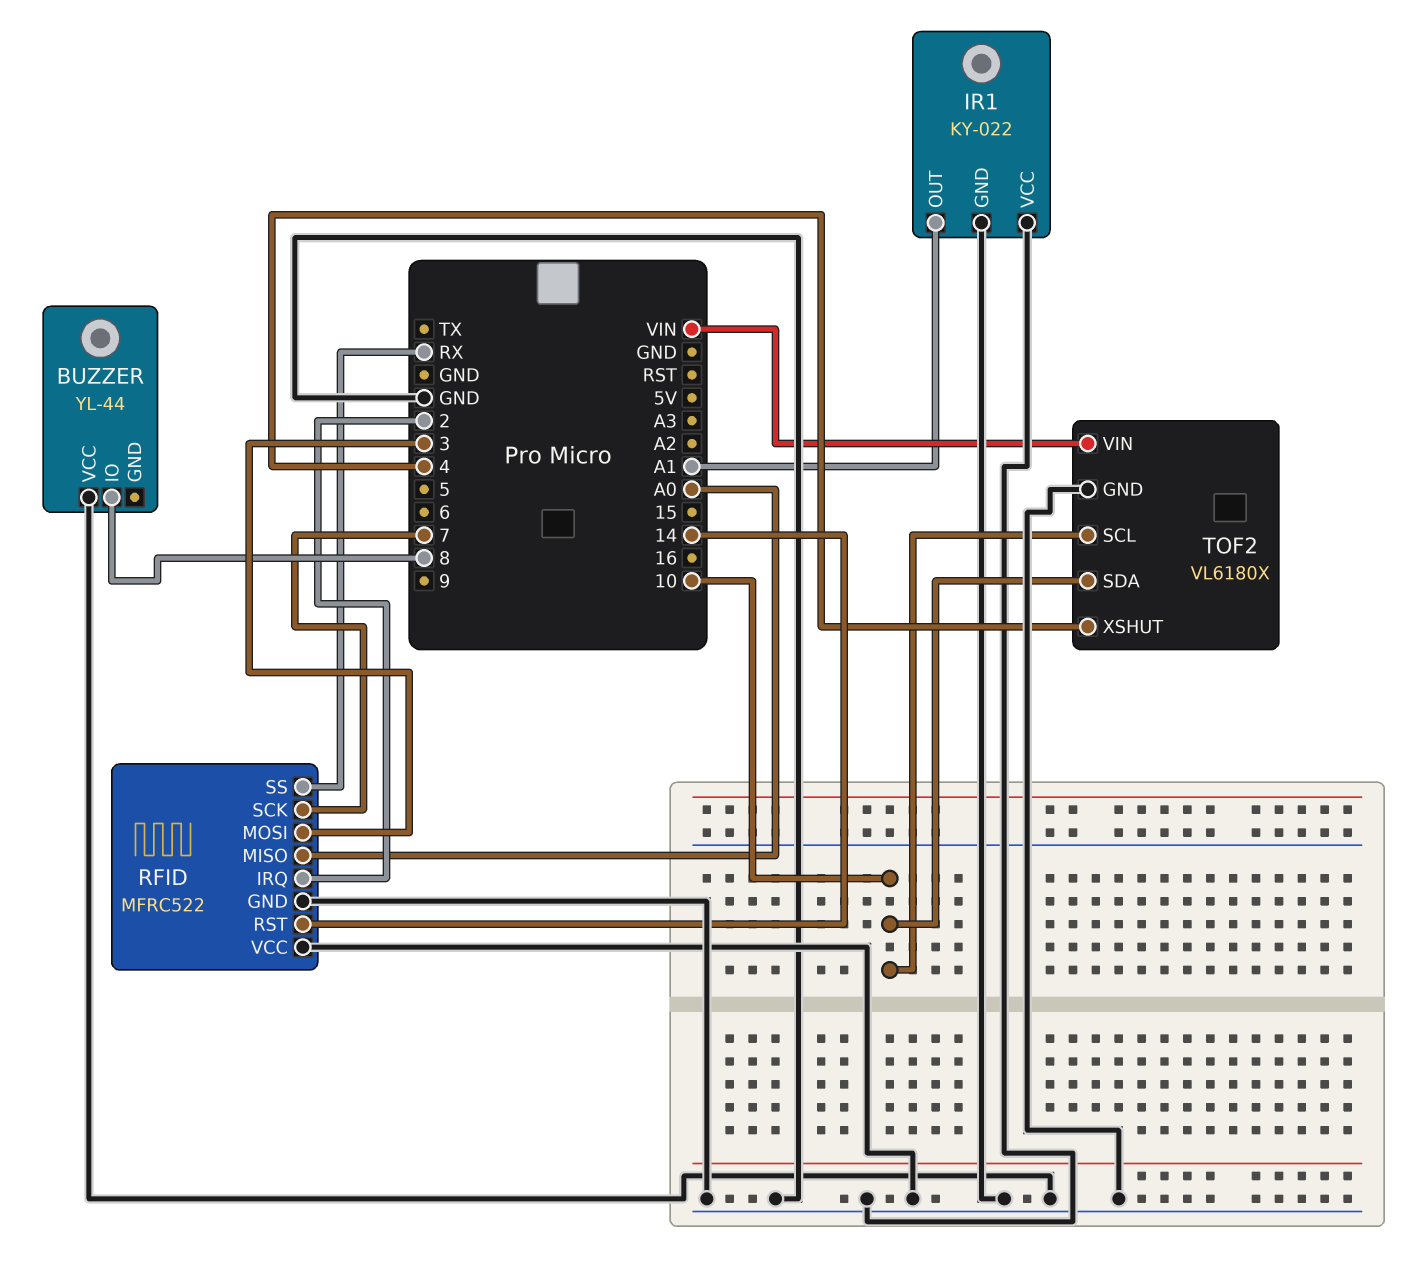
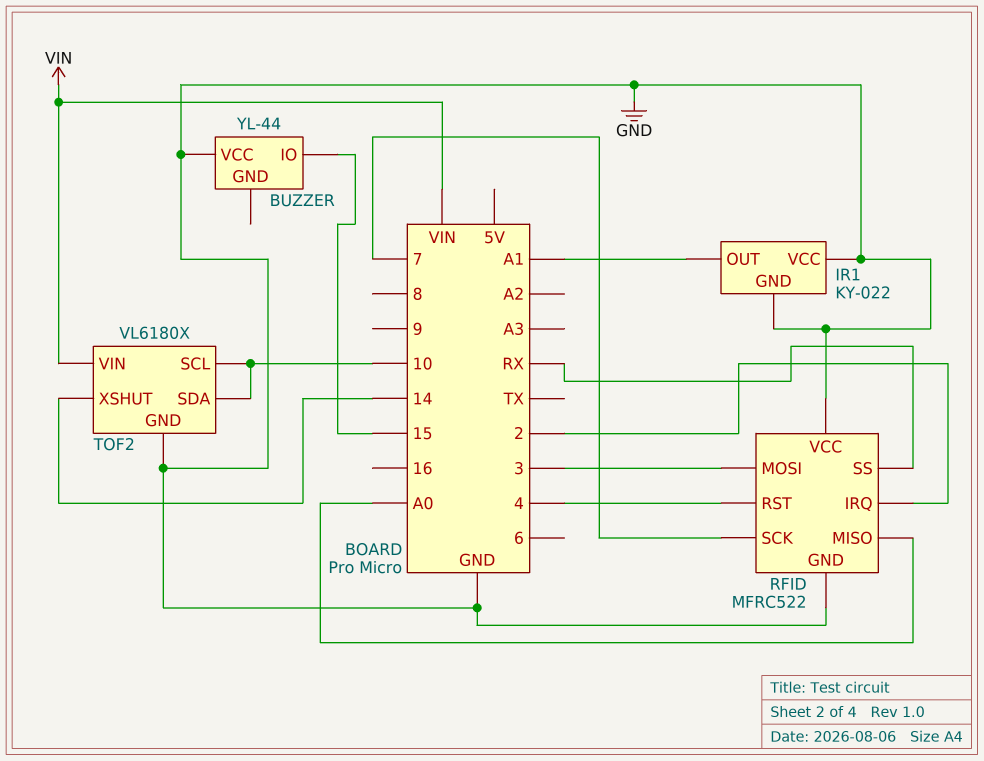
BUZZER pin IO: 8 -> 15
RFID pin RST: 14 -> 4
TOF2 pin XSHUT: 4 -> 14

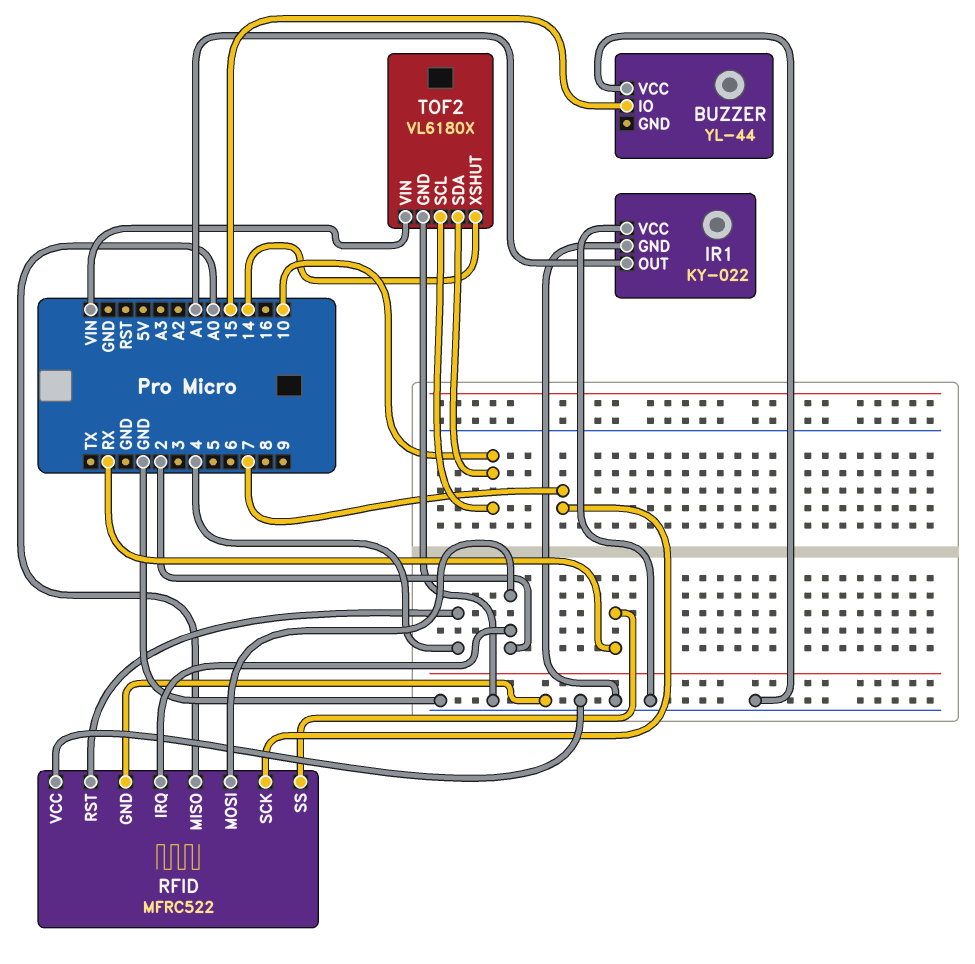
RFID pin MOSI: 3 -> 2

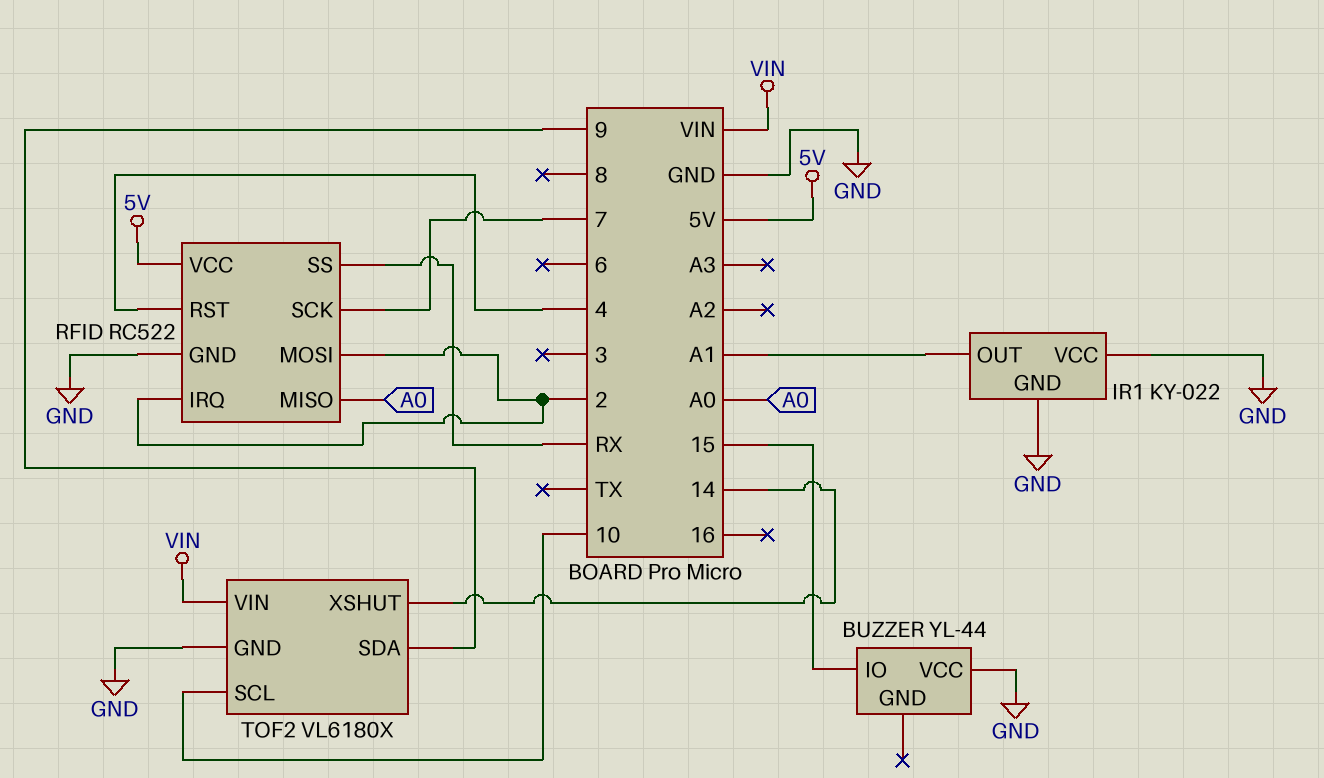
RFID: MFRC522 -> RC522
RFID pin VCC: GND -> 5V
TOF2 pin SDA: 10 -> 9

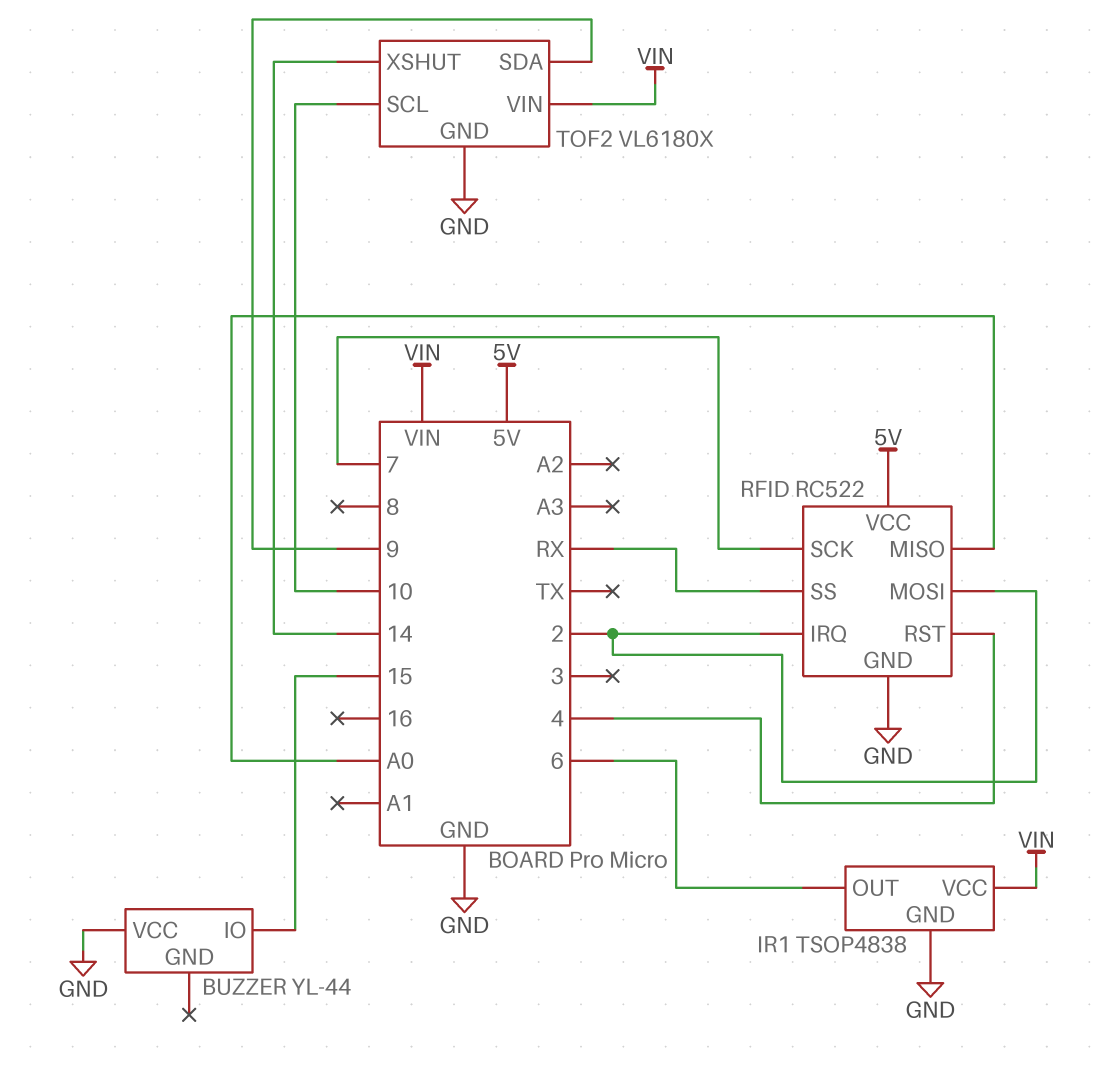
IR1: KY-022 -> TSOP4838
IR1 pin OUT: A1 -> 6
IR1 pin VCC: GND -> VIN

